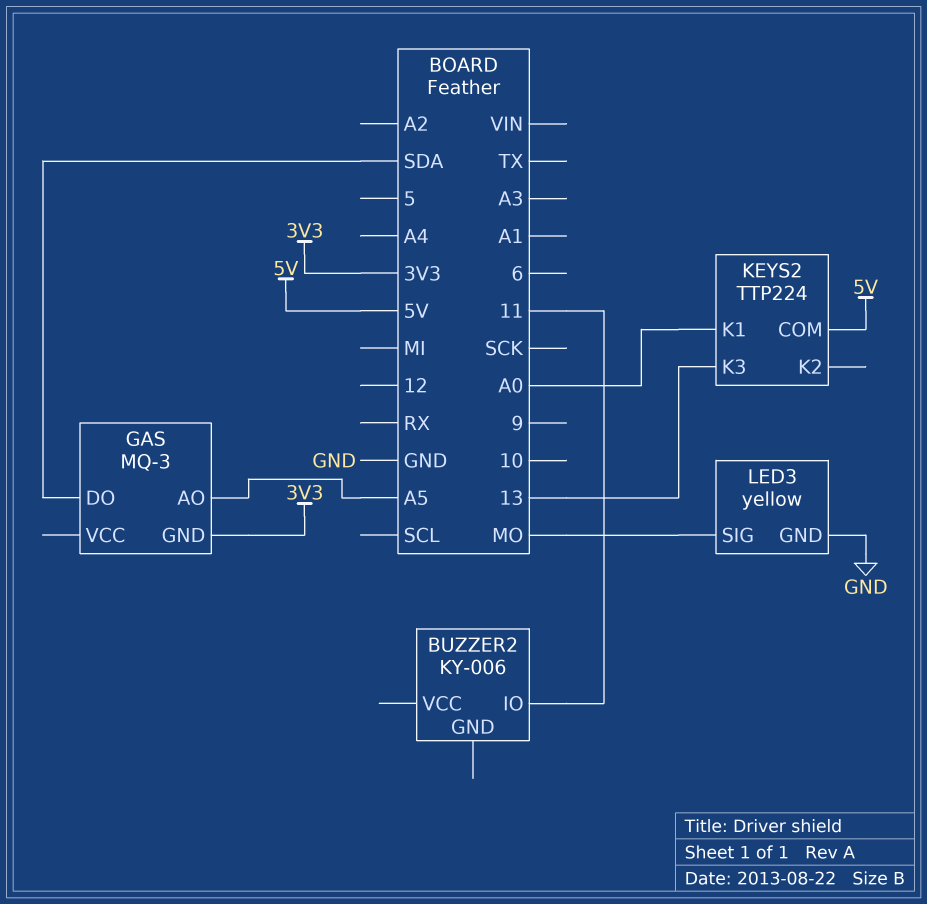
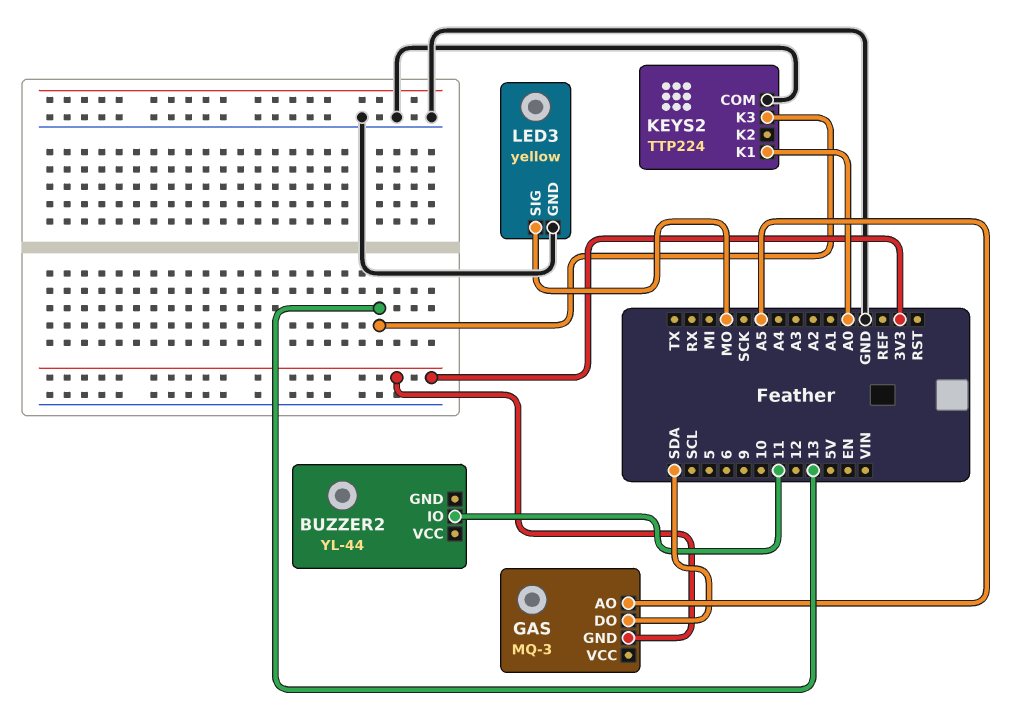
BUZZER2: KY-006 -> YL-44
KEYS2 pin COM: 5V -> GND

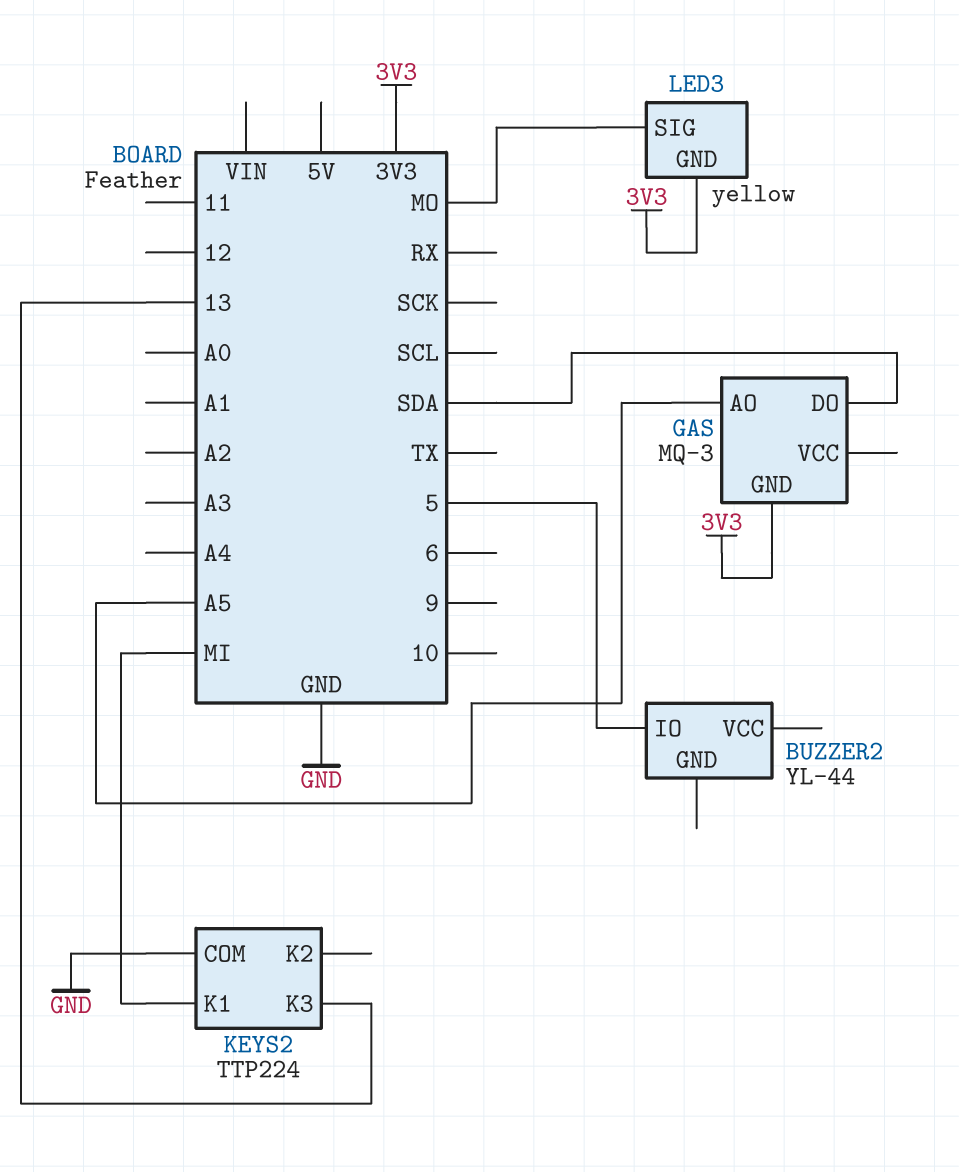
BUZZER2 pin IO: 11 -> 5
KEYS2 pin K1: A0 -> MI
LED3 pin GND: GND -> 3V3

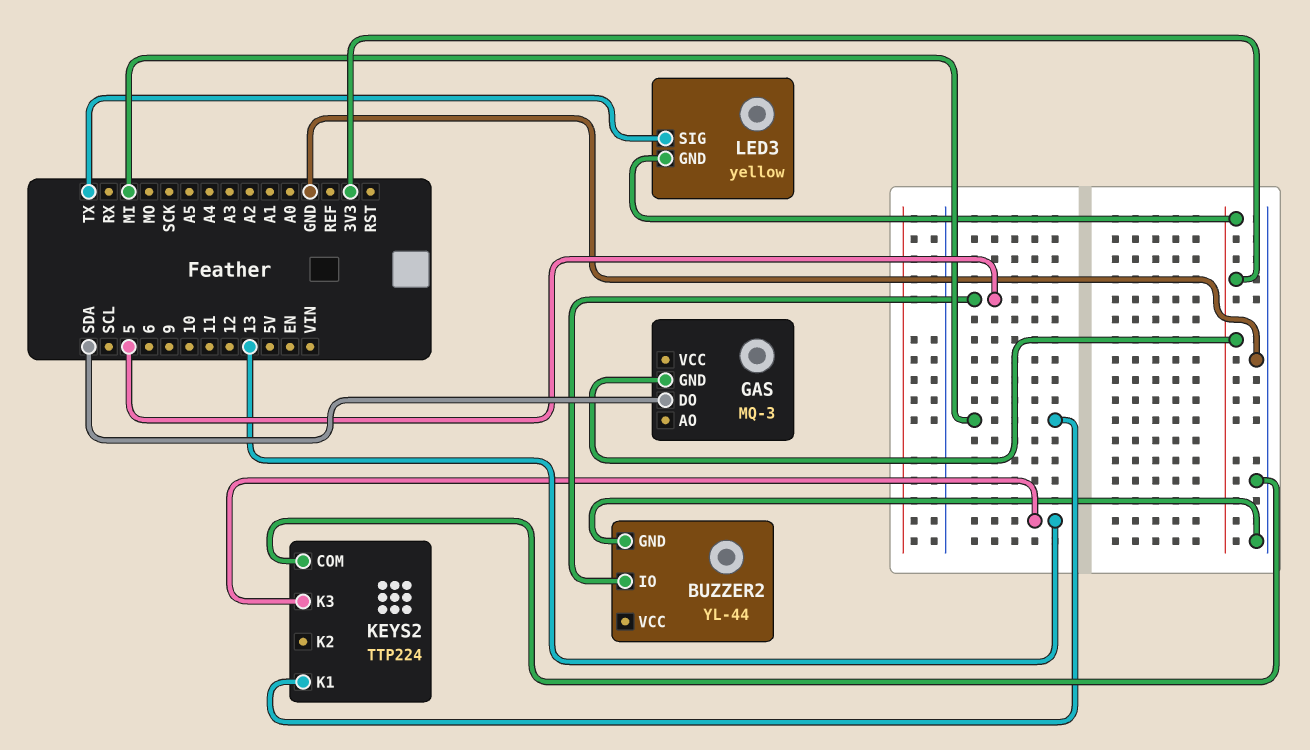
BUZZER2 pin GND: none -> GND
GAS pin AO: A5 -> none
LED3 pin SIG: MO -> TX

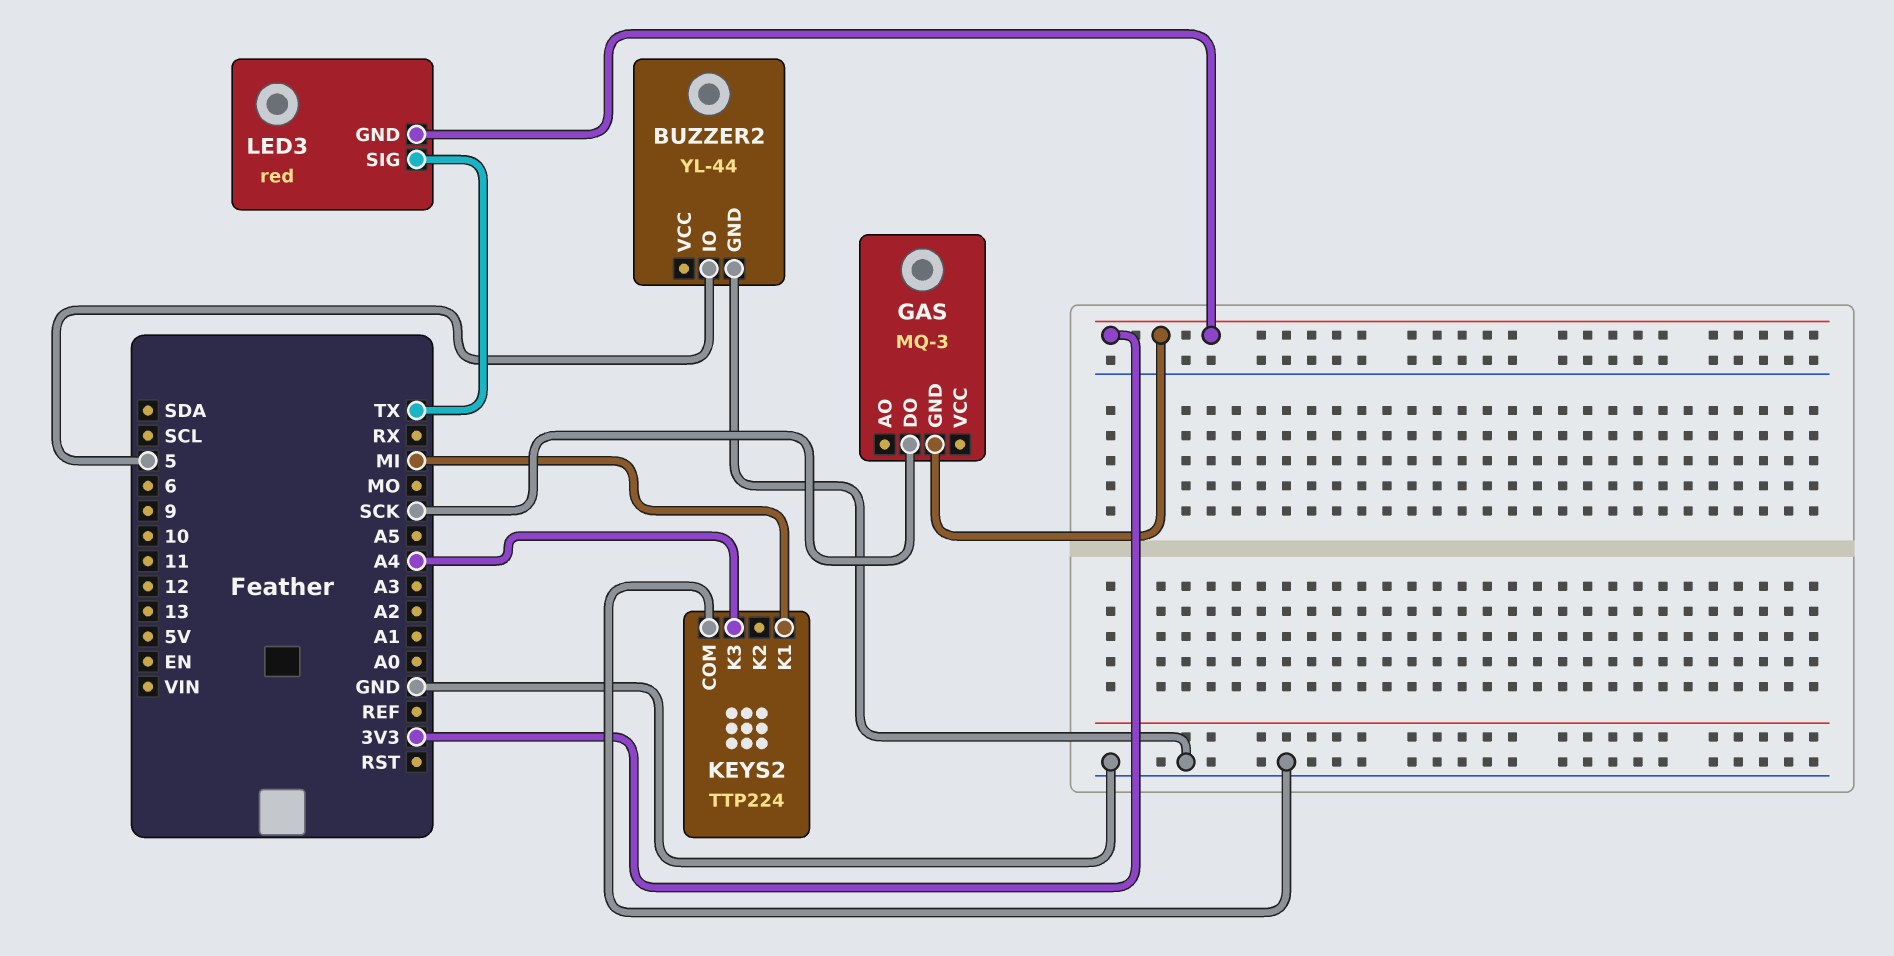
GAS pin DO: SDA -> SCK
KEYS2 pin K3: 13 -> A4
LED3: yellow -> red

